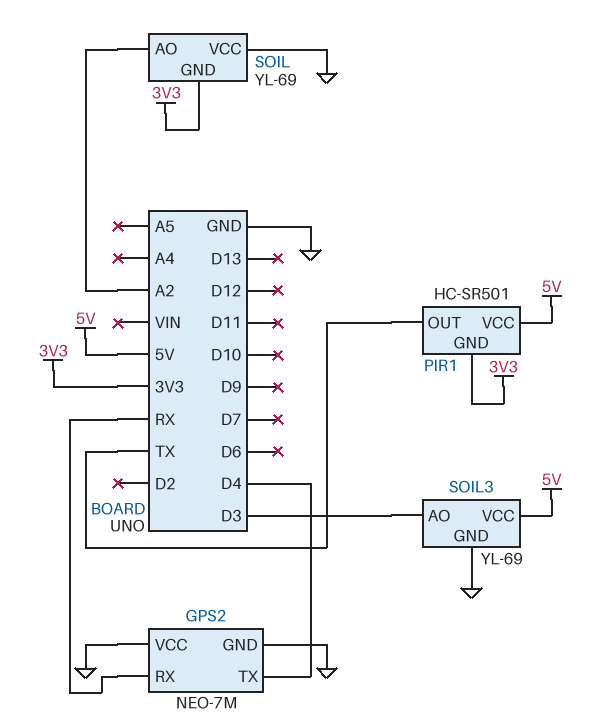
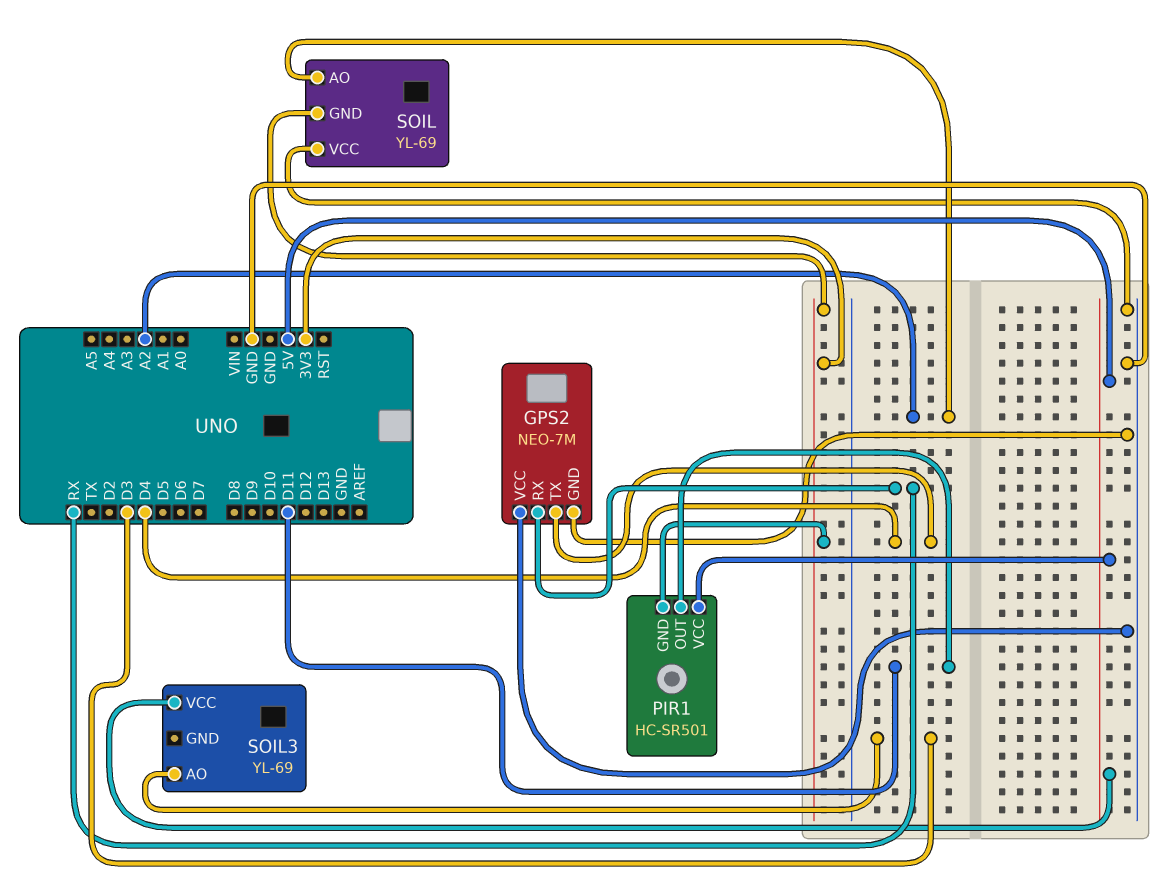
PIR1 pin OUT: TX -> D11
SOIL3 pin GND: GND -> none

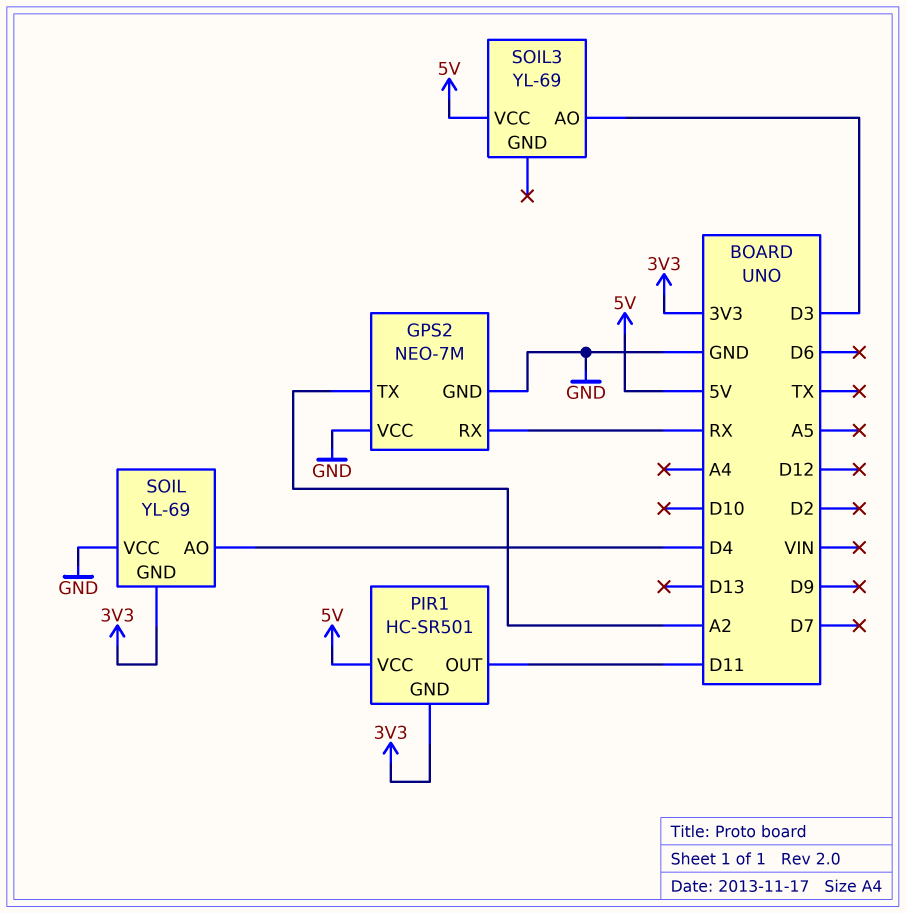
GPS2 pin TX: D4 -> A2
SOIL pin AO: A2 -> D4

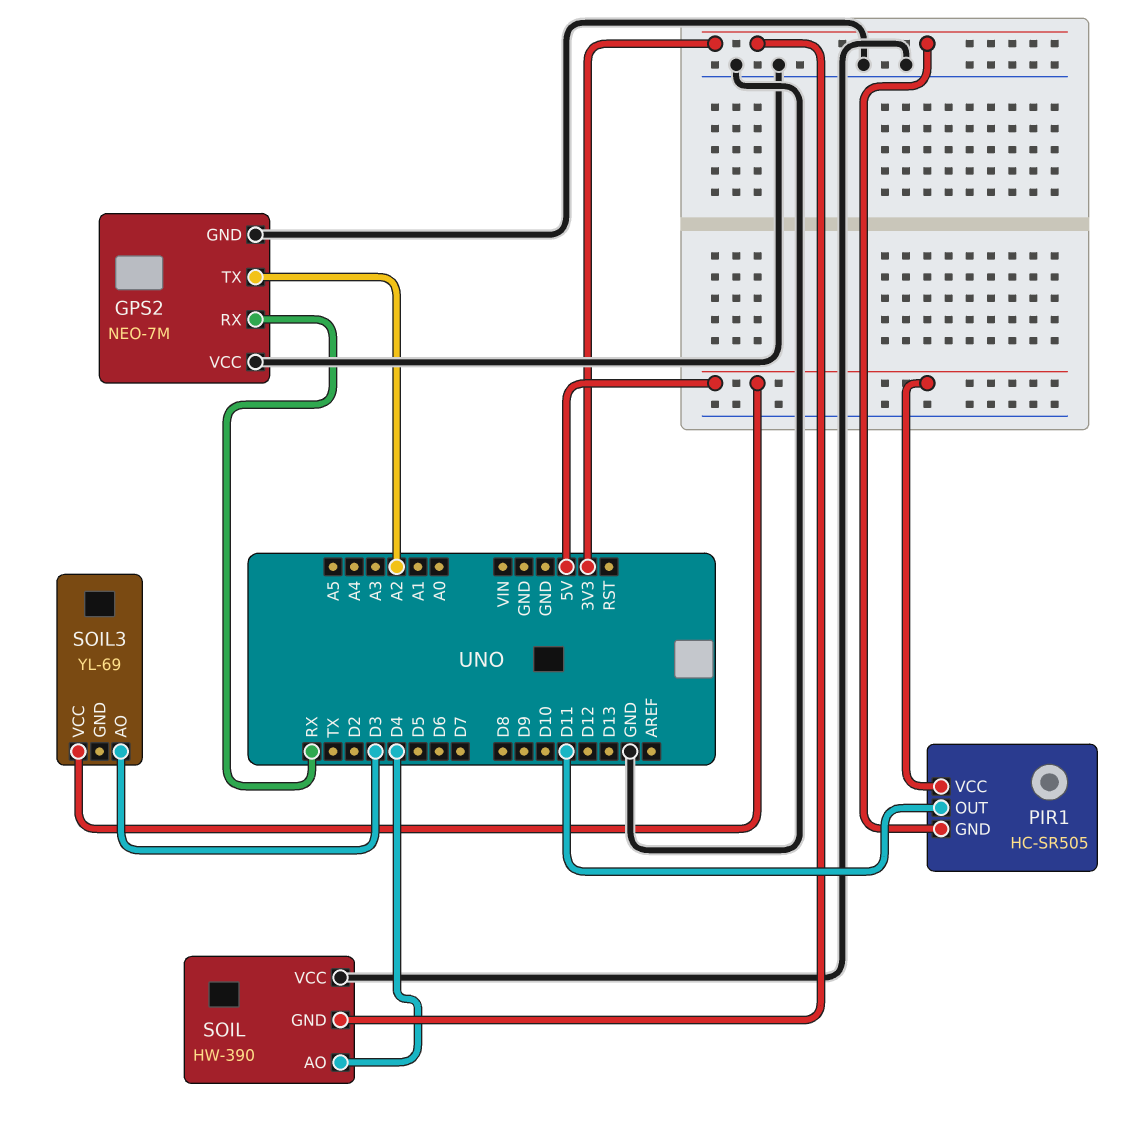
PIR1: HC-SR501 -> HC-SR505
SOIL: YL-69 -> HW-390

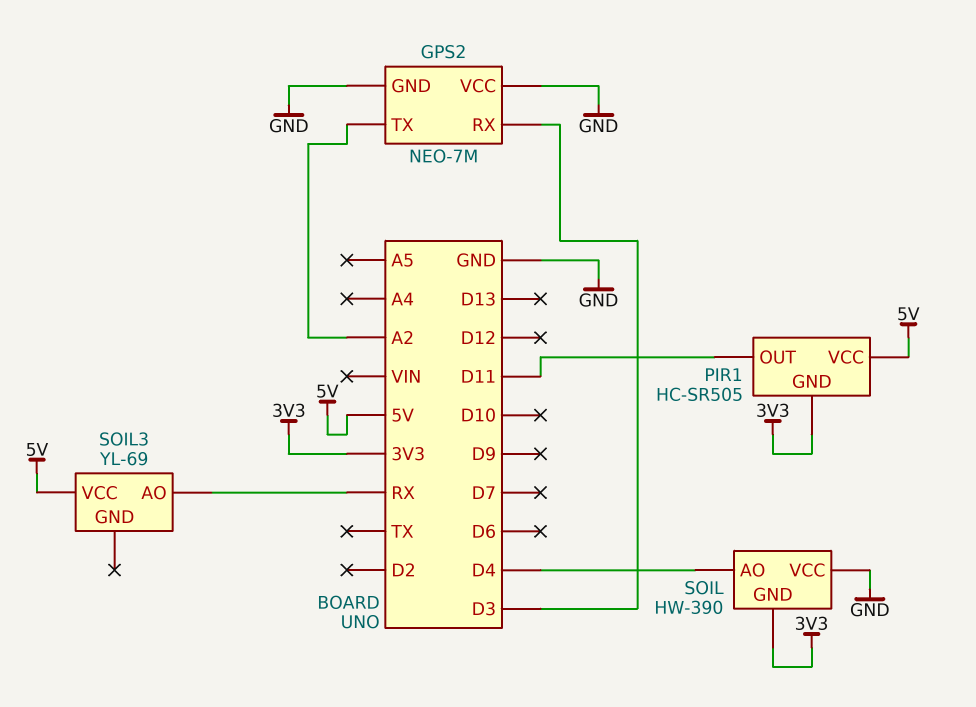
GPS2 pin RX: RX -> D3
SOIL3 pin AO: D3 -> RX

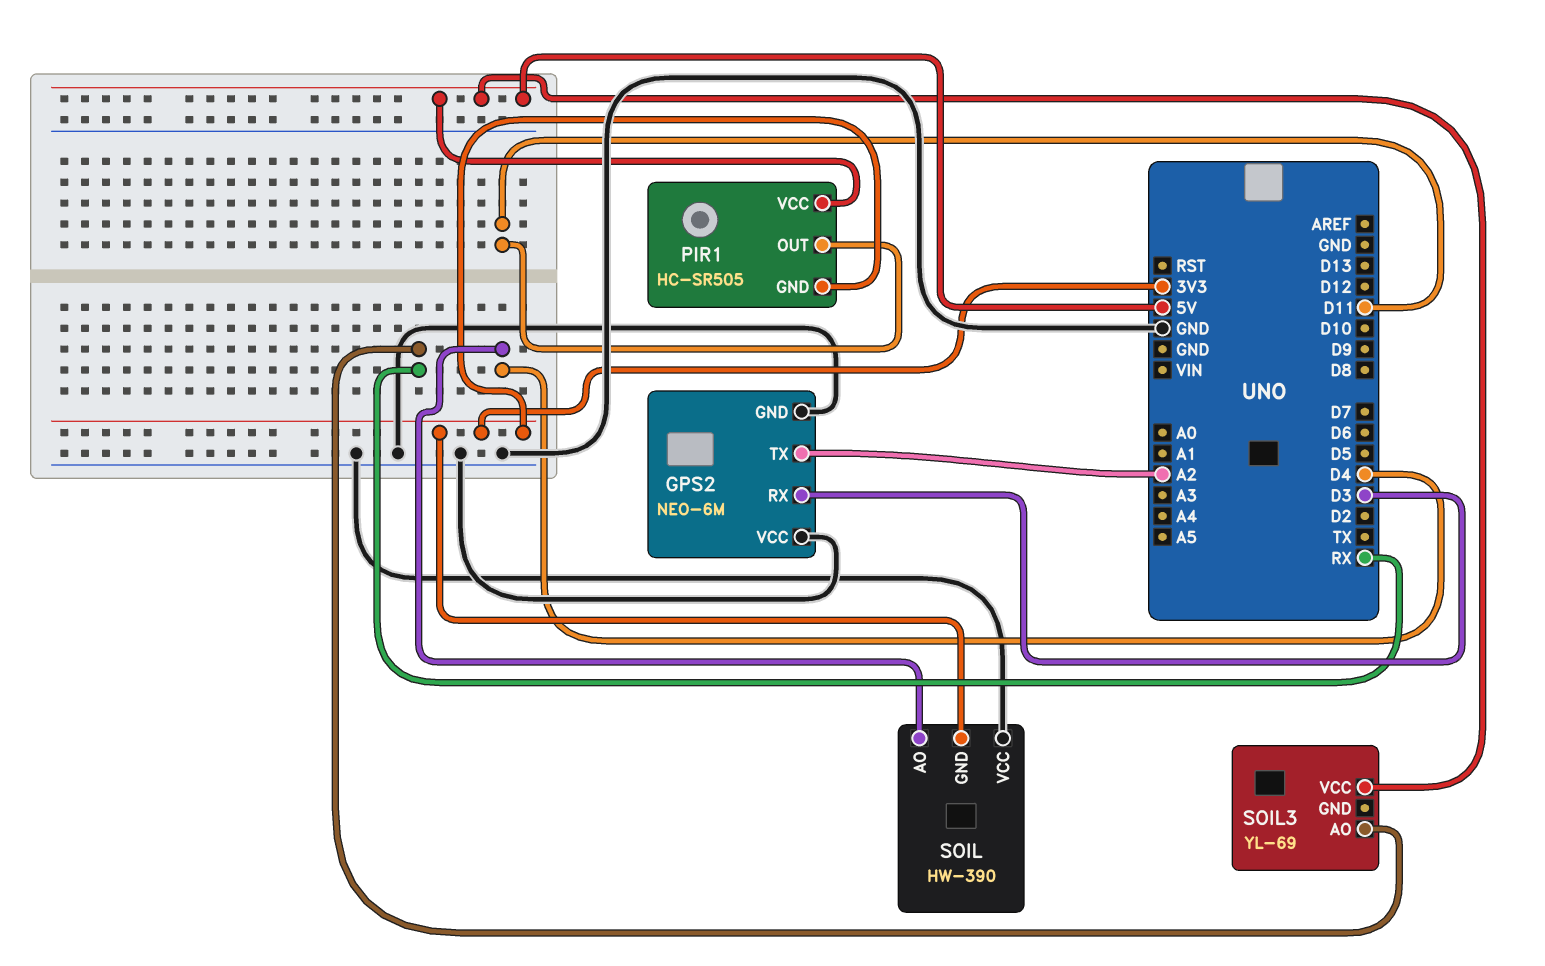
GPS2: NEO-7M -> NEO-6M

